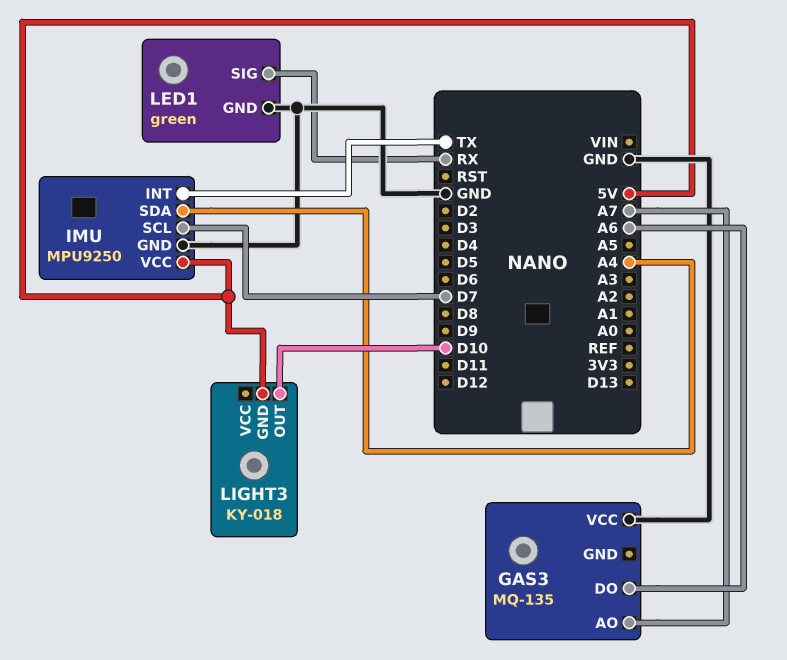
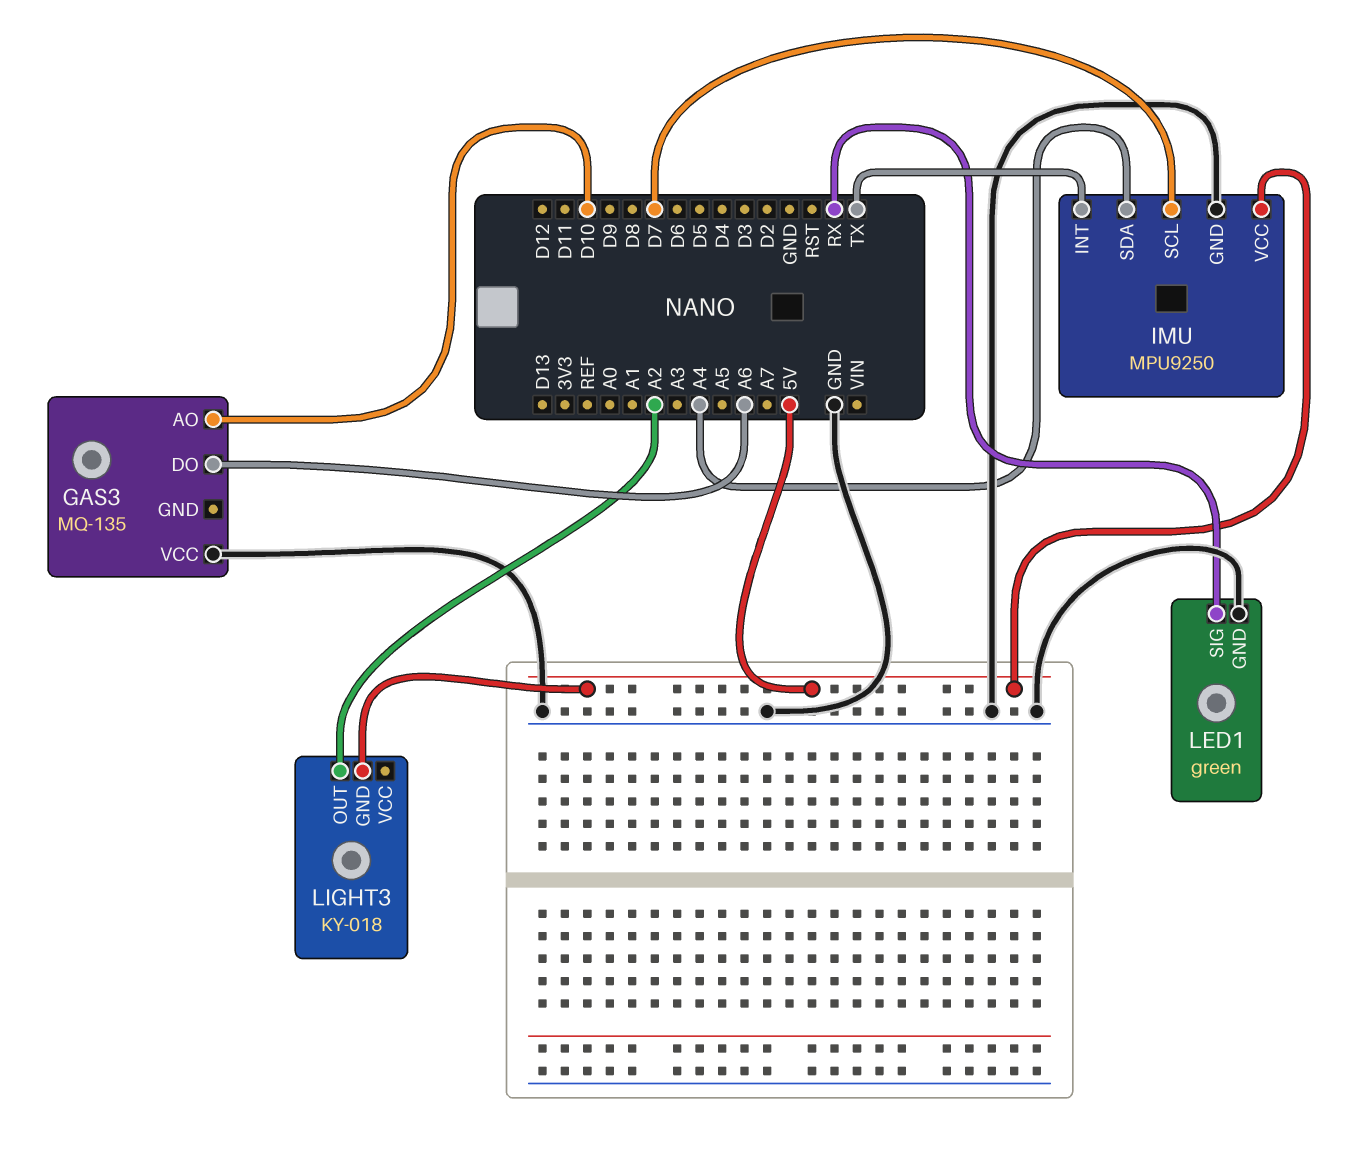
GAS3 pin AO: A7 -> D10
LIGHT3 pin OUT: D10 -> A2

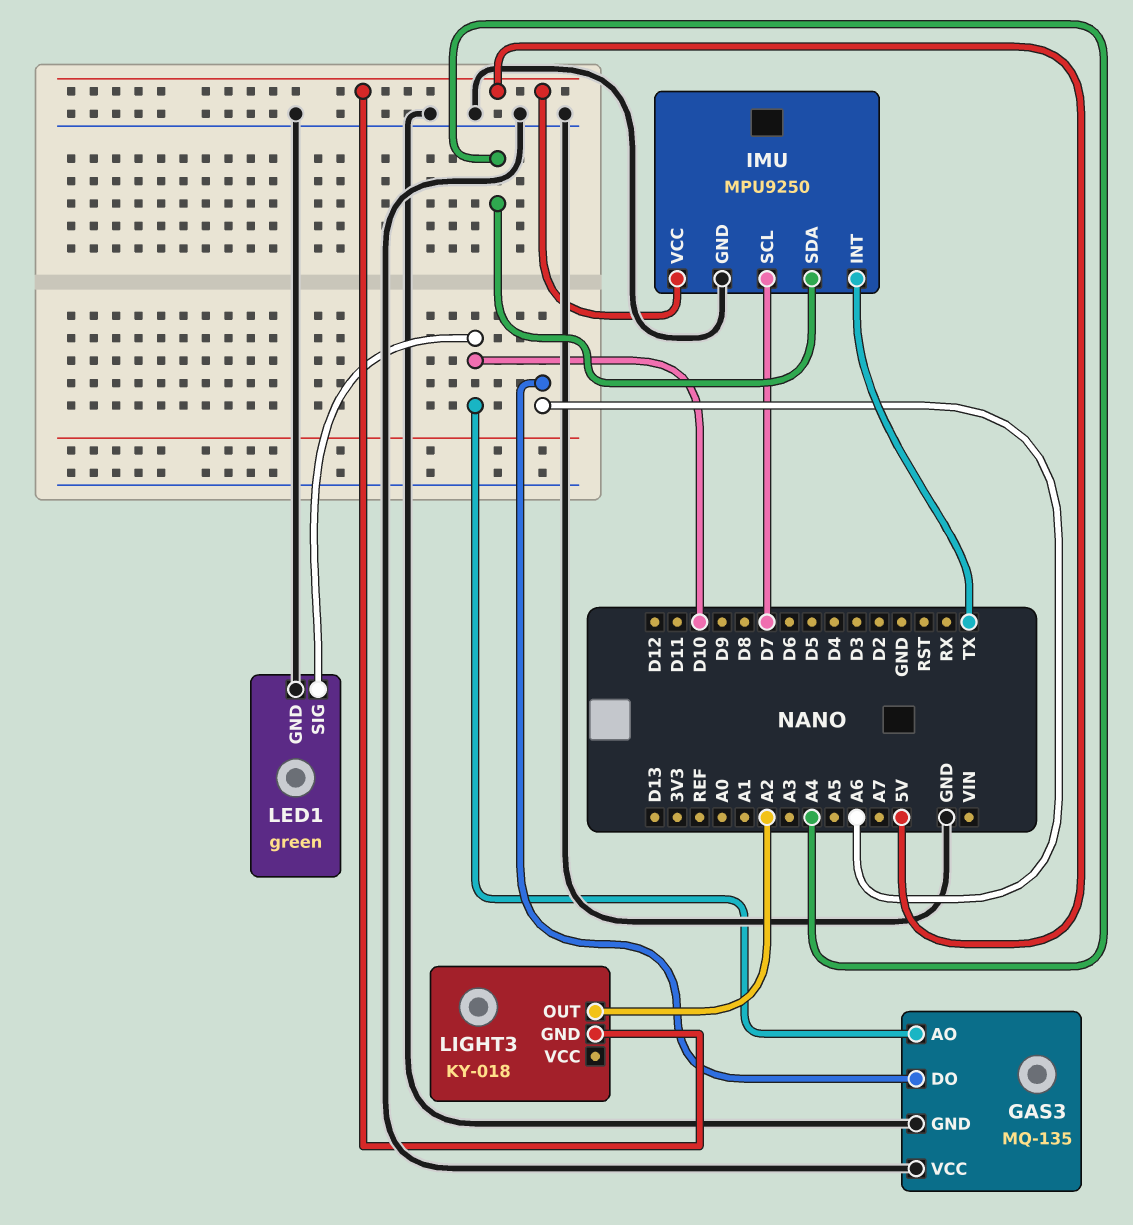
GAS3 pin GND: none -> GND
LED1 pin SIG: RX -> D10

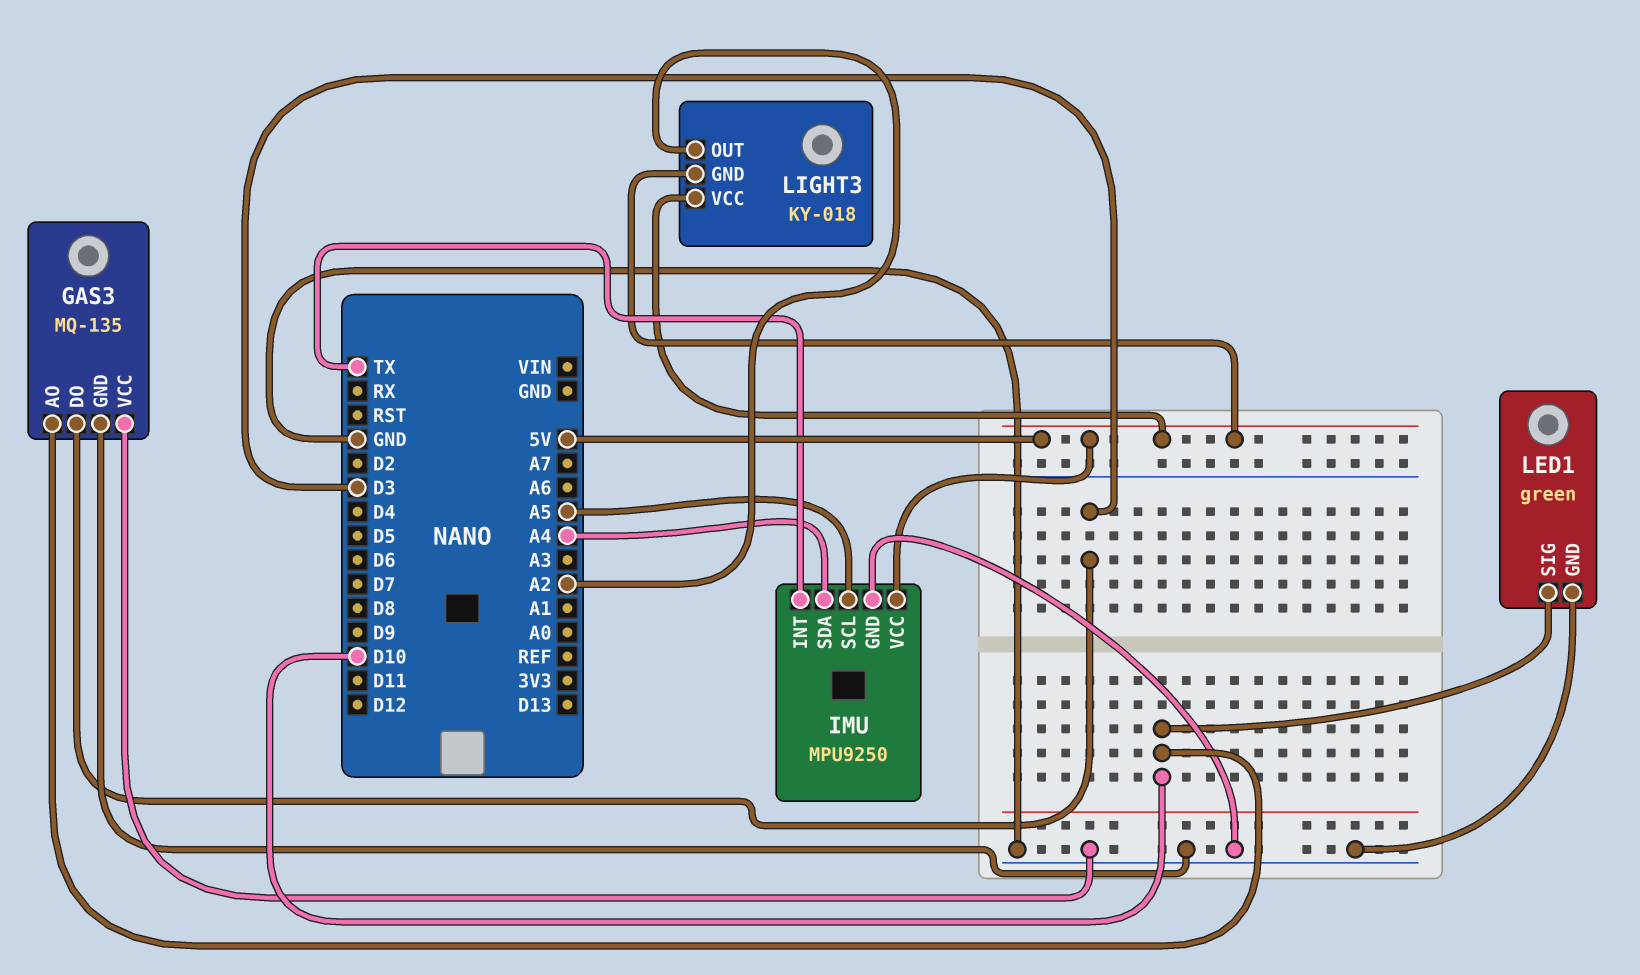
GAS3 pin DO: A6 -> D3
IMU pin SCL: D7 -> A5
LIGHT3 pin VCC: none -> 5V

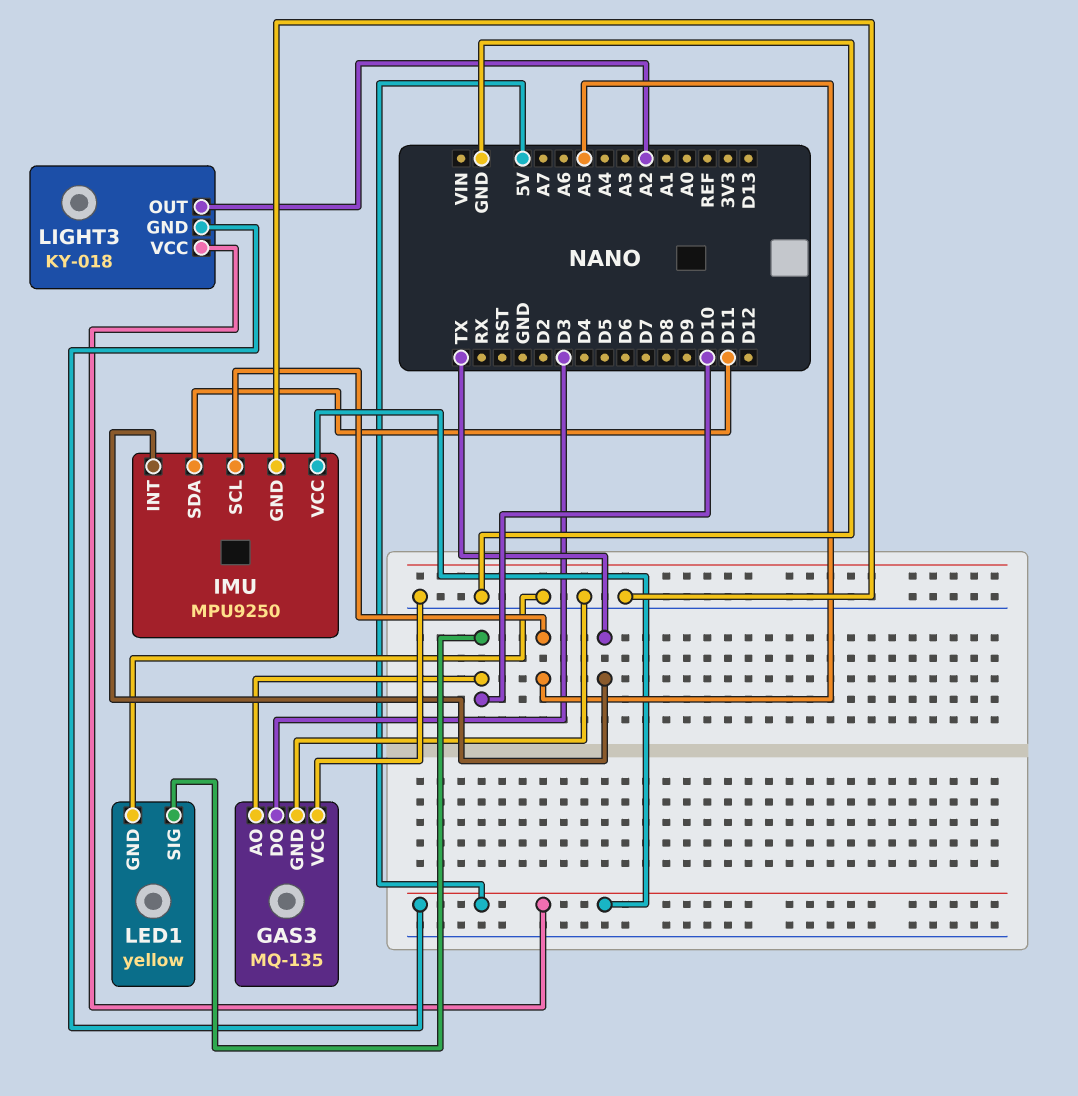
IMU pin SDA: A4 -> D11
LED1: green -> yellow

